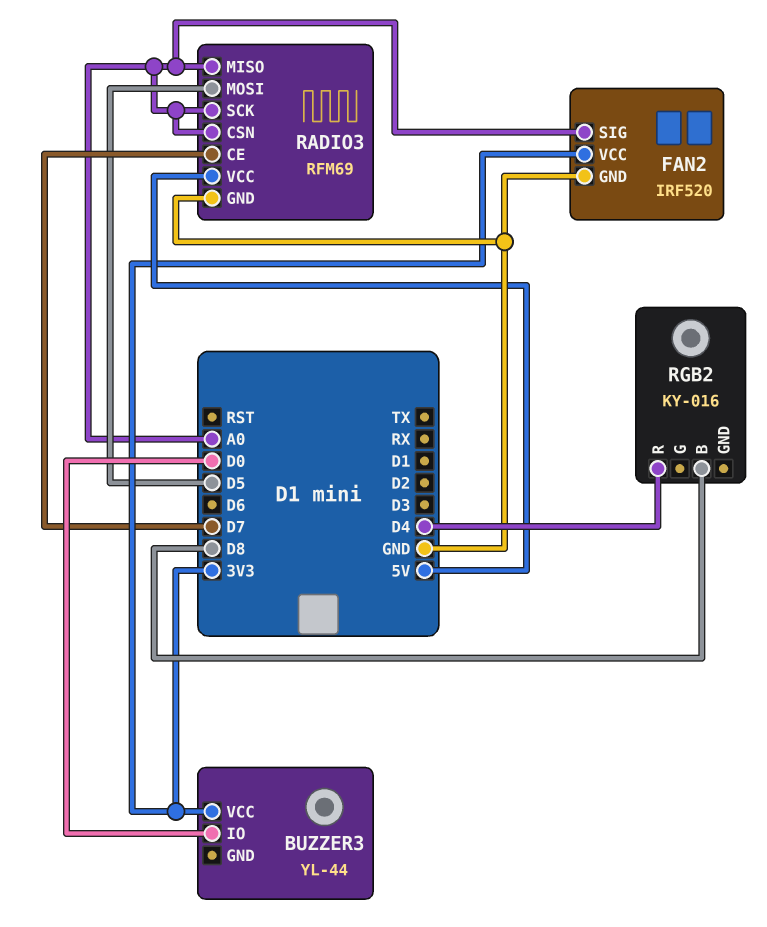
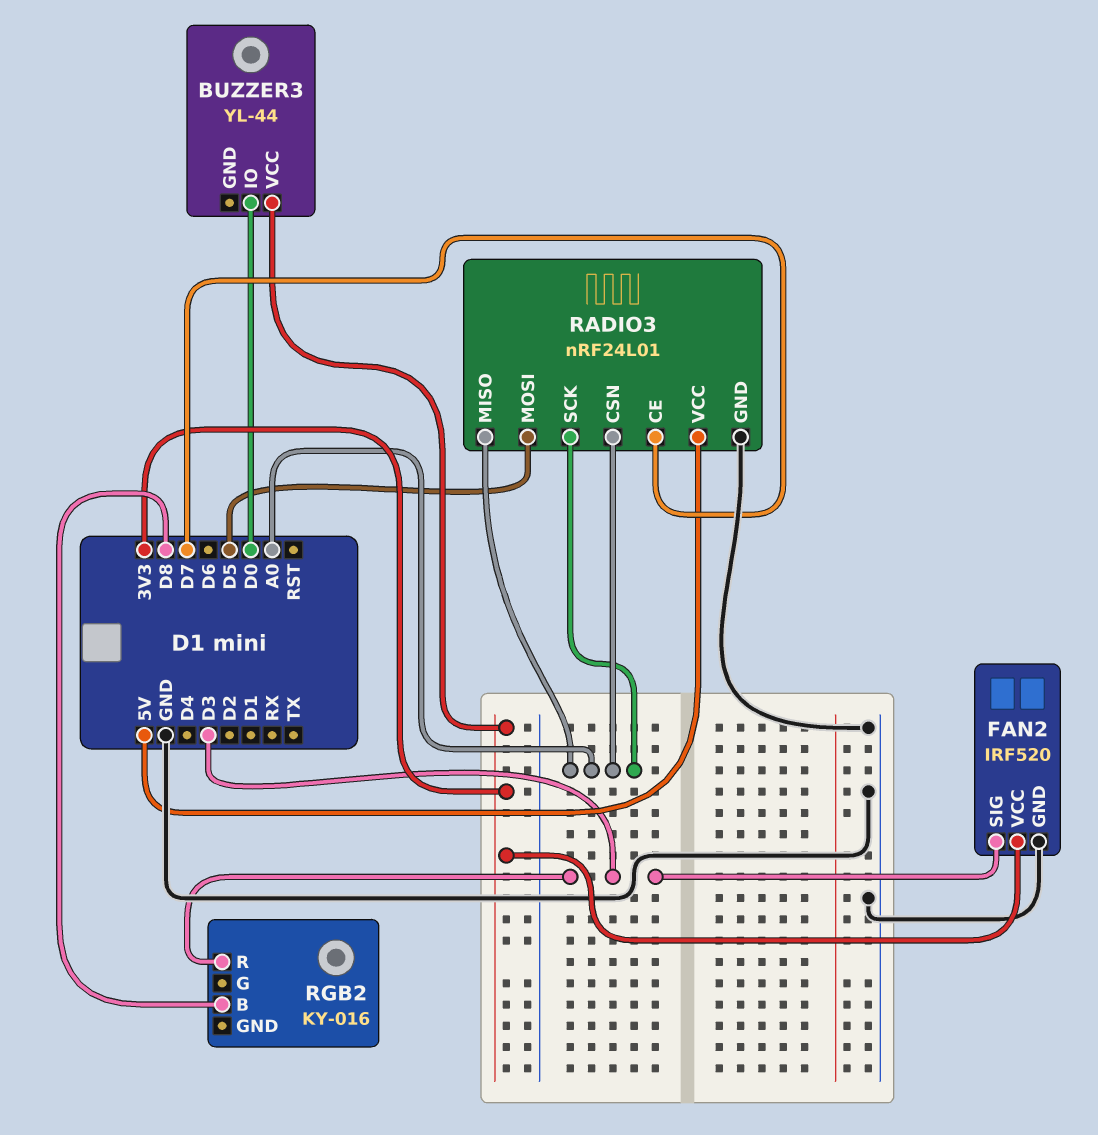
FAN2 pin SIG: A0 -> D3
RADIO3: RFM69 -> nRF24L01
RGB2 pin R: D4 -> D3

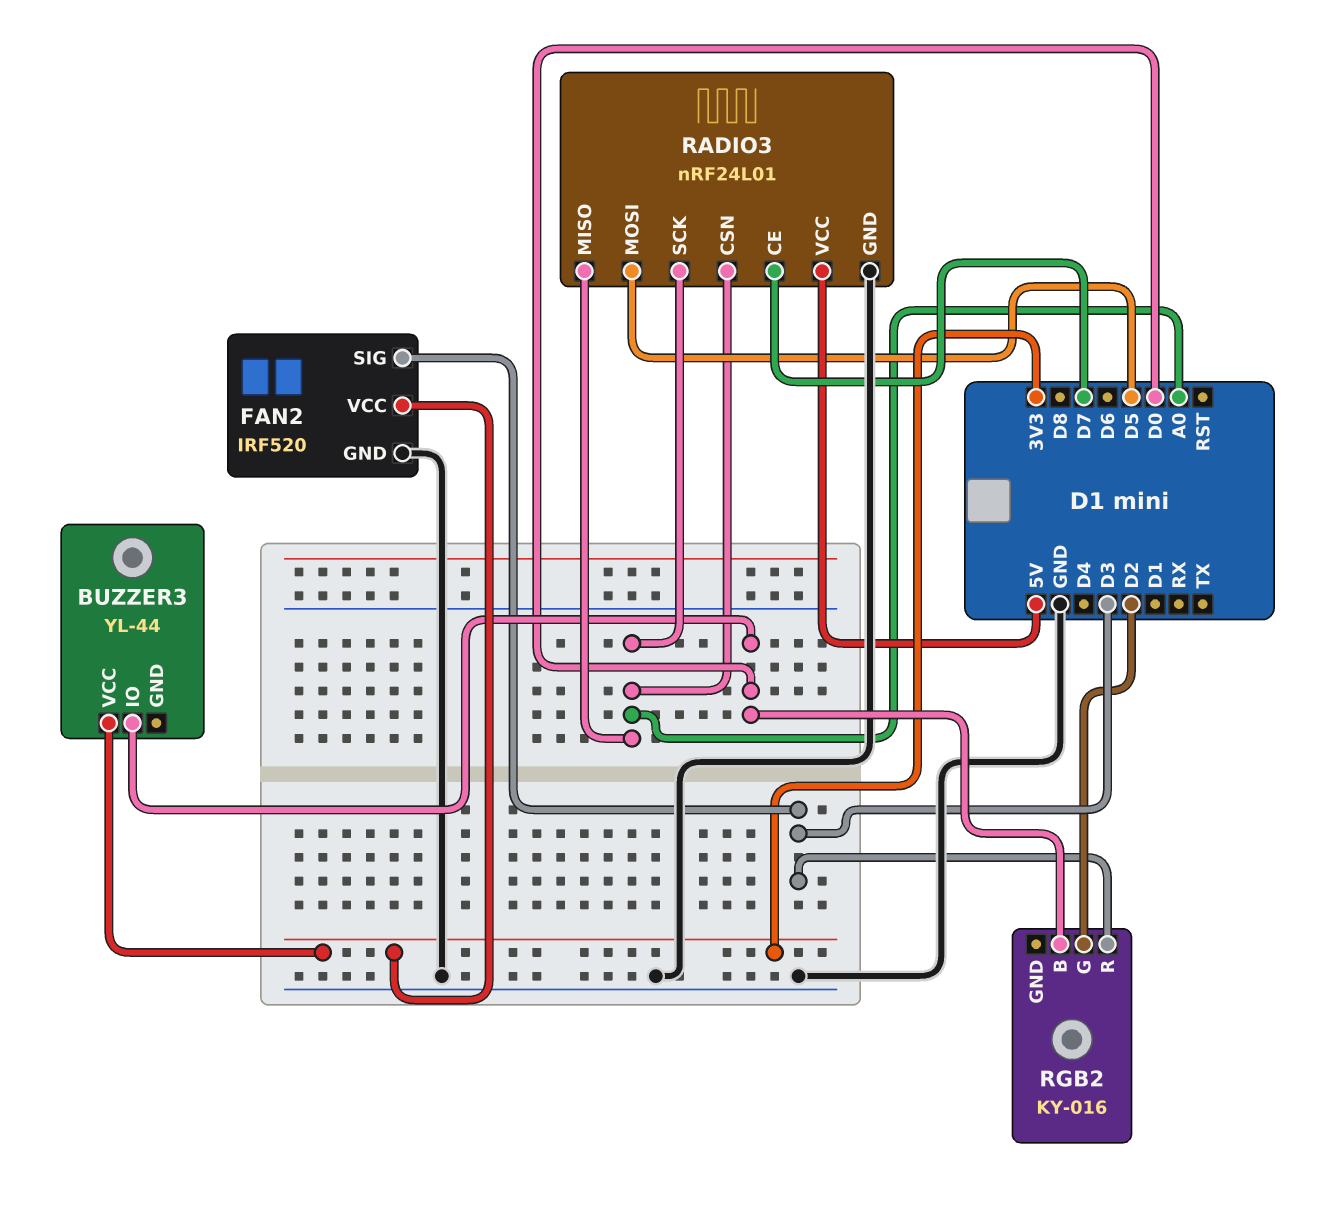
RGB2 pin B: D8 -> D0
RGB2 pin G: none -> D2

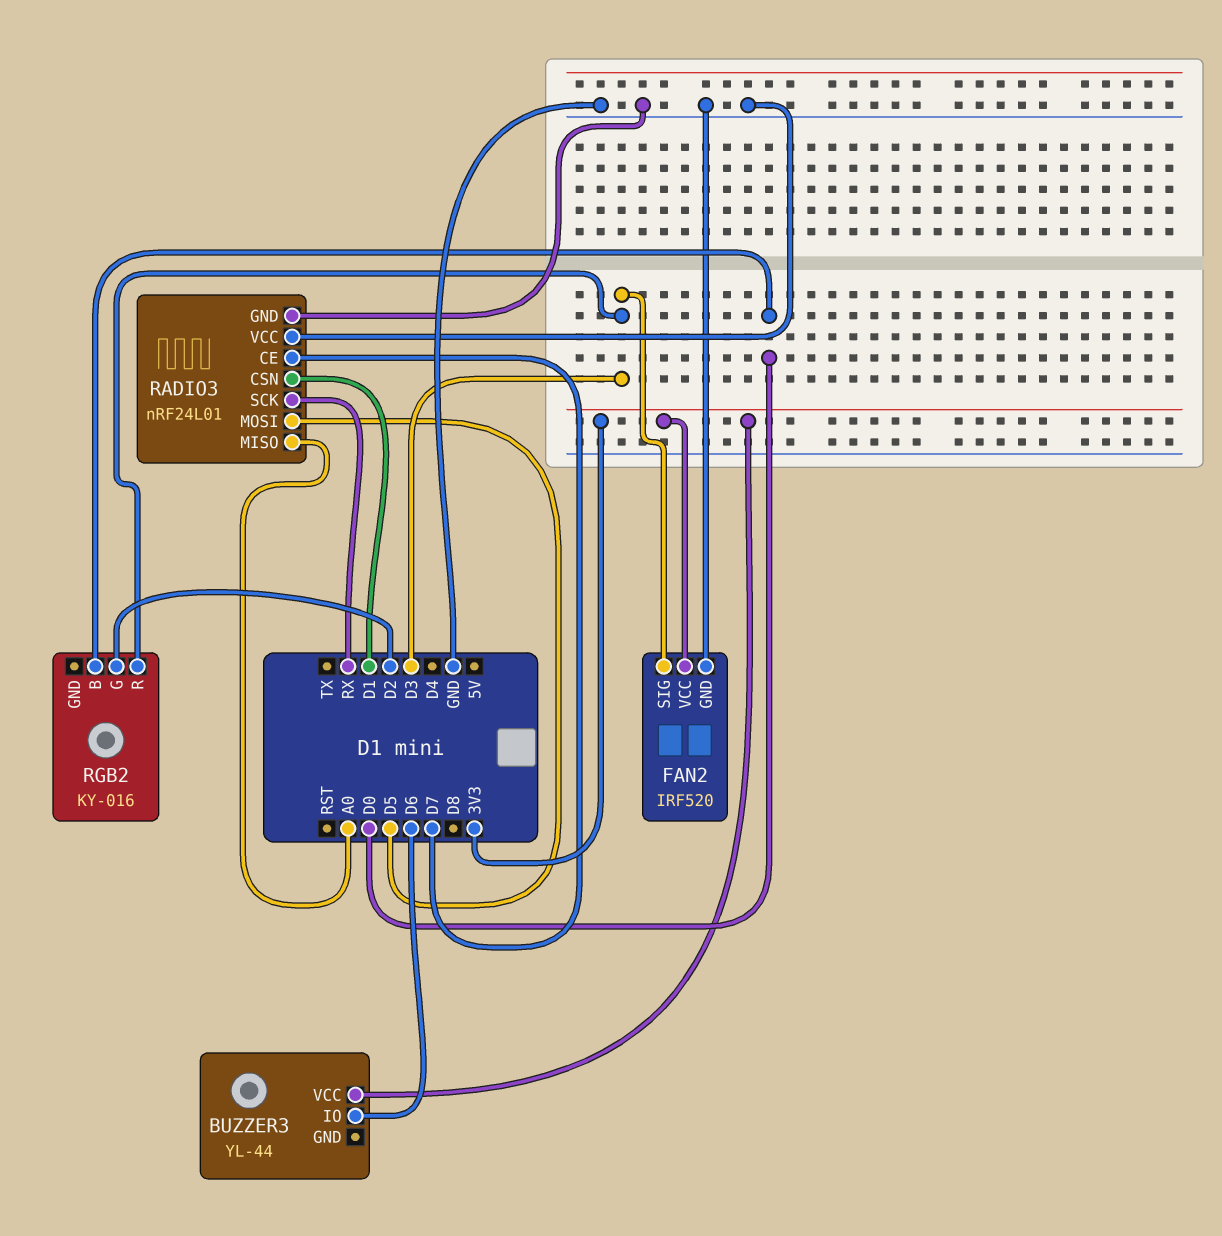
BUZZER3 pin IO: D0 -> D6
RADIO3 pin CSN: A0 -> D1
RADIO3 pin SCK: A0 -> RX
RADIO3 pin VCC: 5V -> GND

